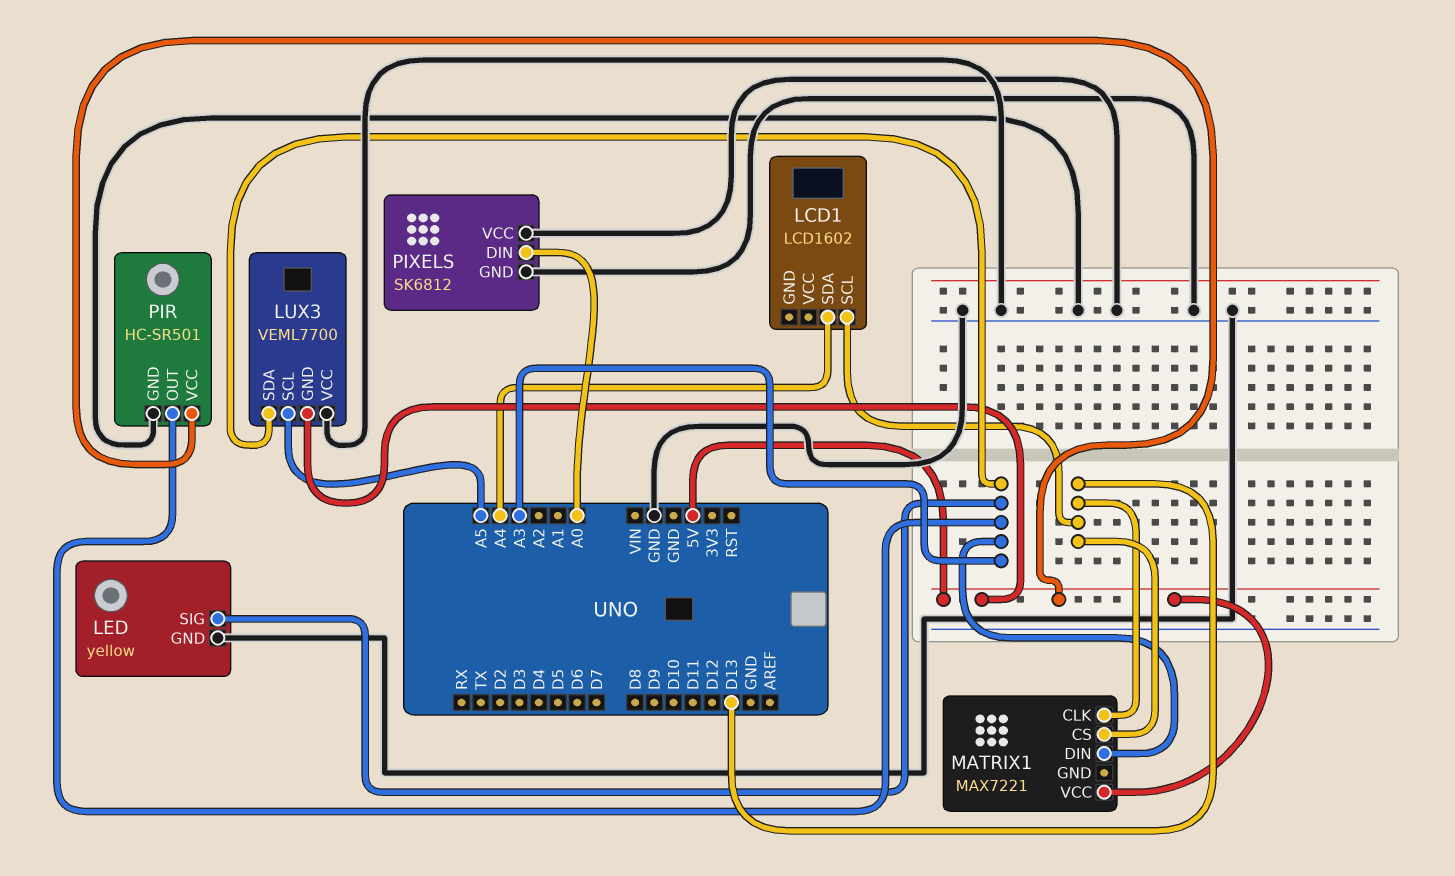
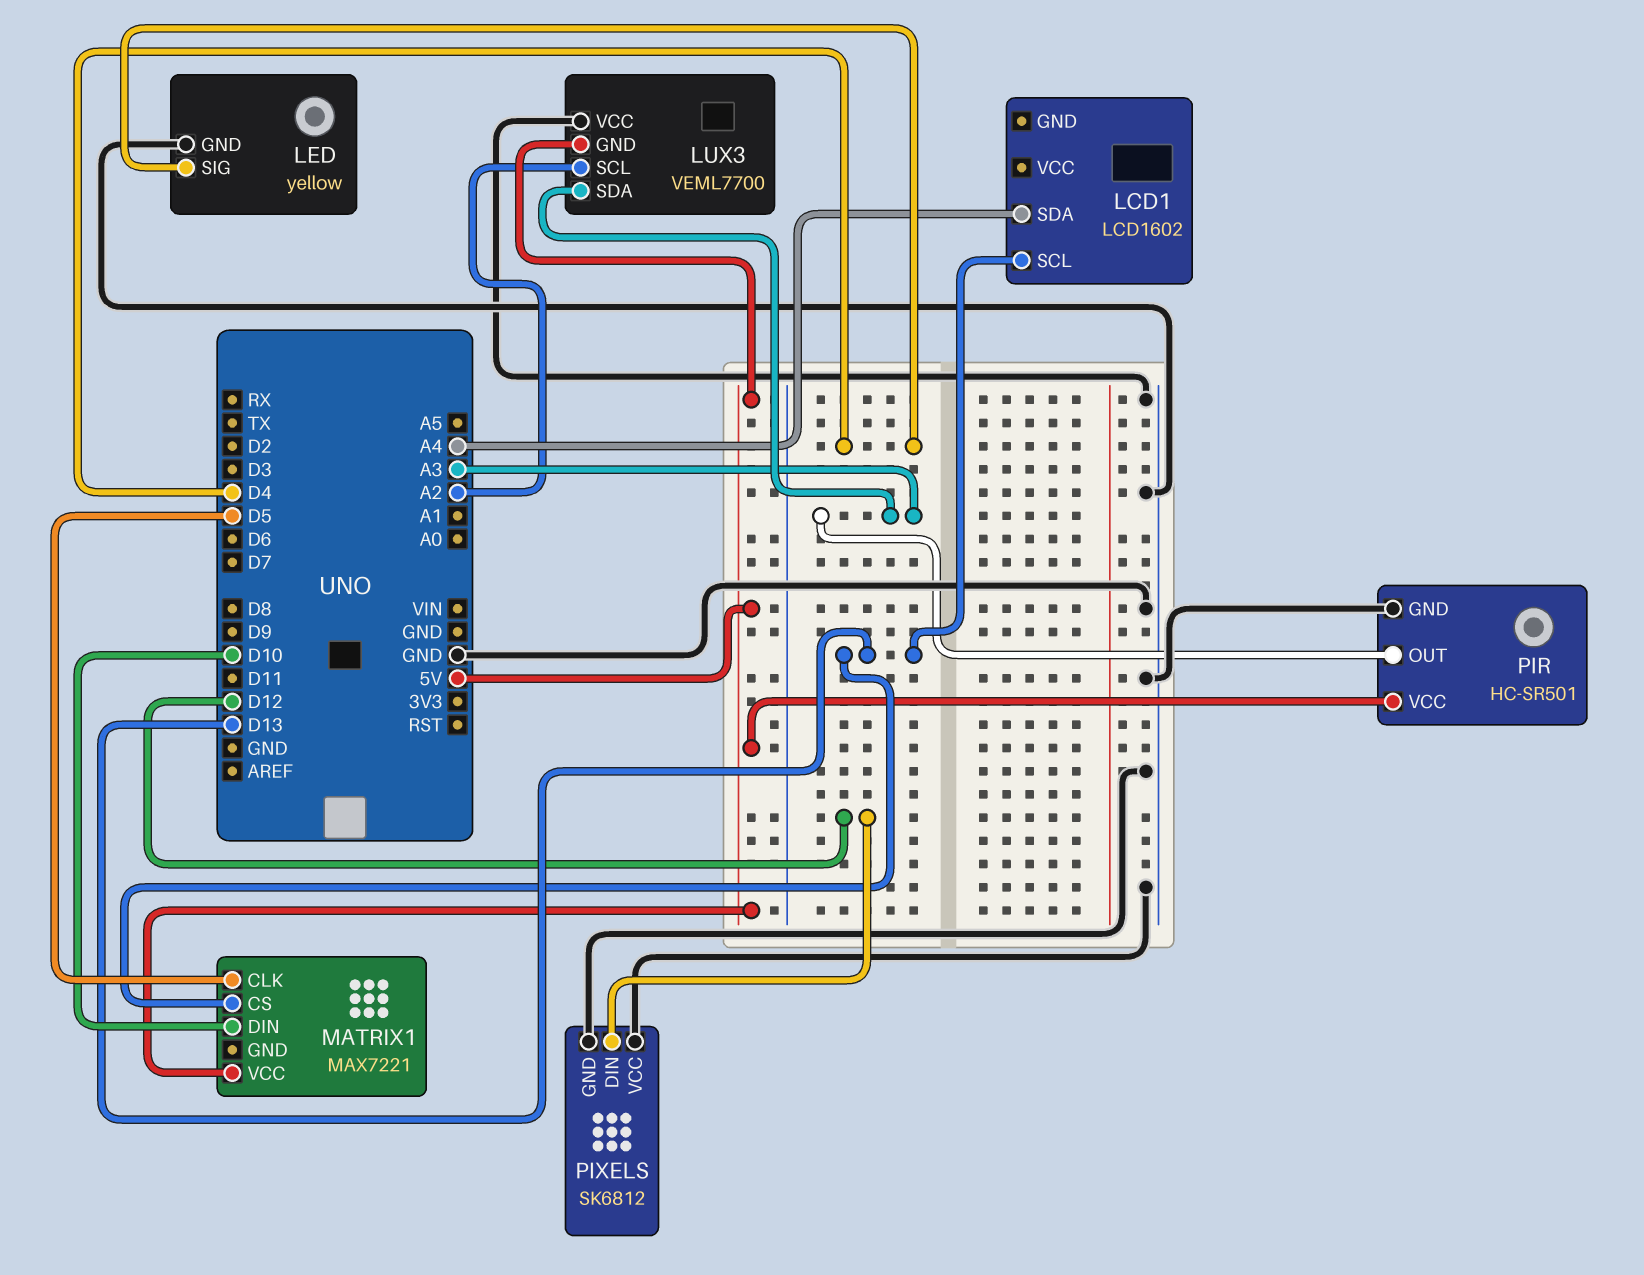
LED pin SIG: A3 -> D4
LUX3 pin SCL: A5 -> A2
MATRIX1 pin CLK: D13 -> D5
MATRIX1 pin DIN: A3 -> D10
PIXELS pin DIN: A0 -> D12

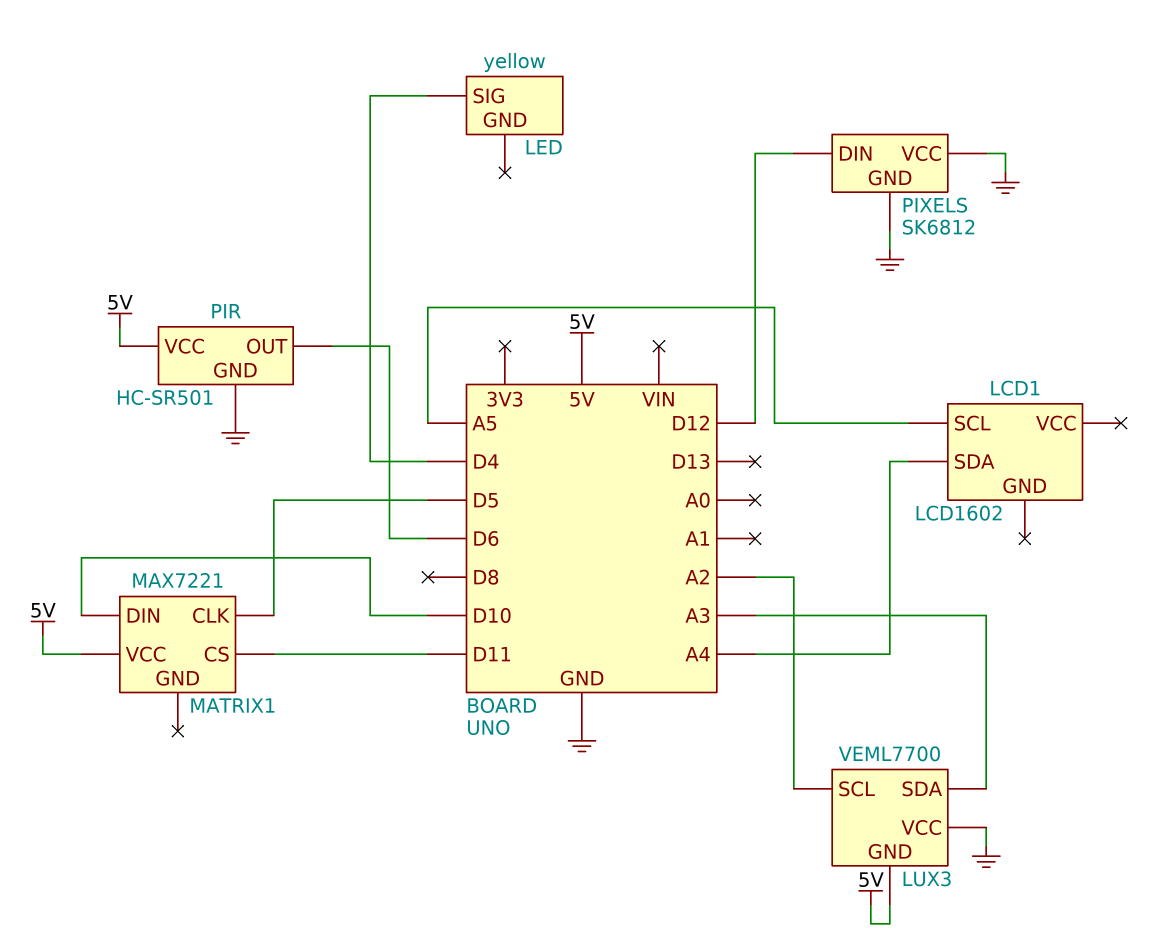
LCD1 pin SCL: D13 -> A5
LED pin GND: GND -> none
MATRIX1 pin CS: D13 -> D11
PIR pin OUT: A3 -> D6

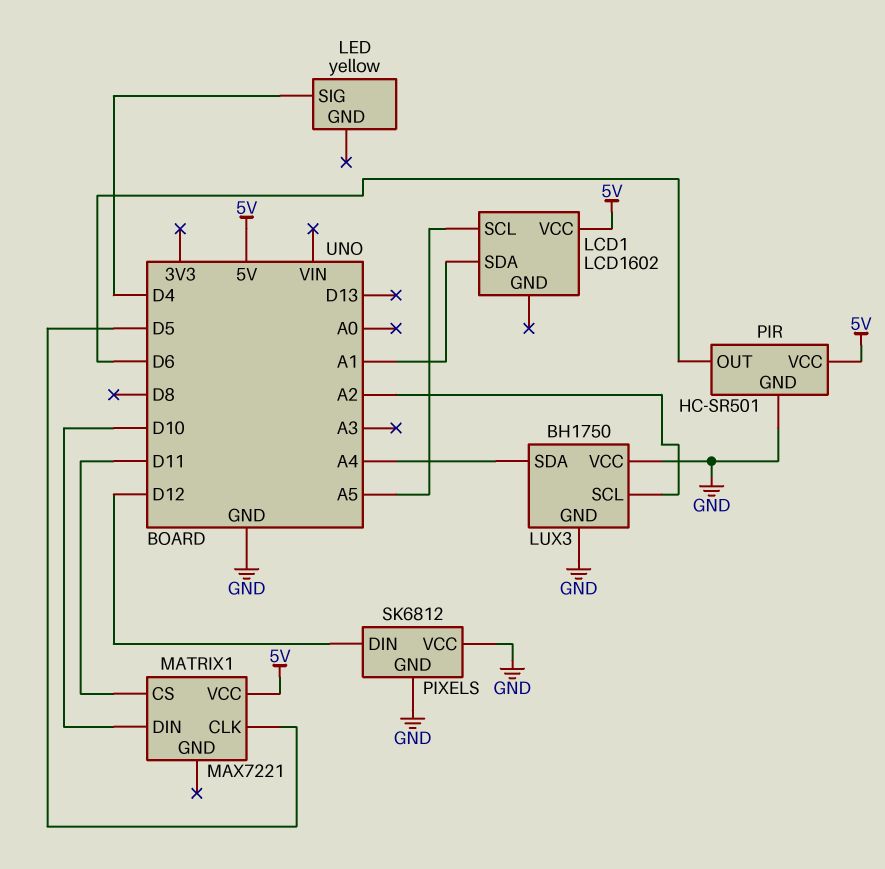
LCD1 pin SDA: A4 -> A1
LCD1 pin VCC: none -> 5V
LUX3: VEML7700 -> BH1750
LUX3 pin GND: 5V -> GND
LUX3 pin SDA: A3 -> A4

